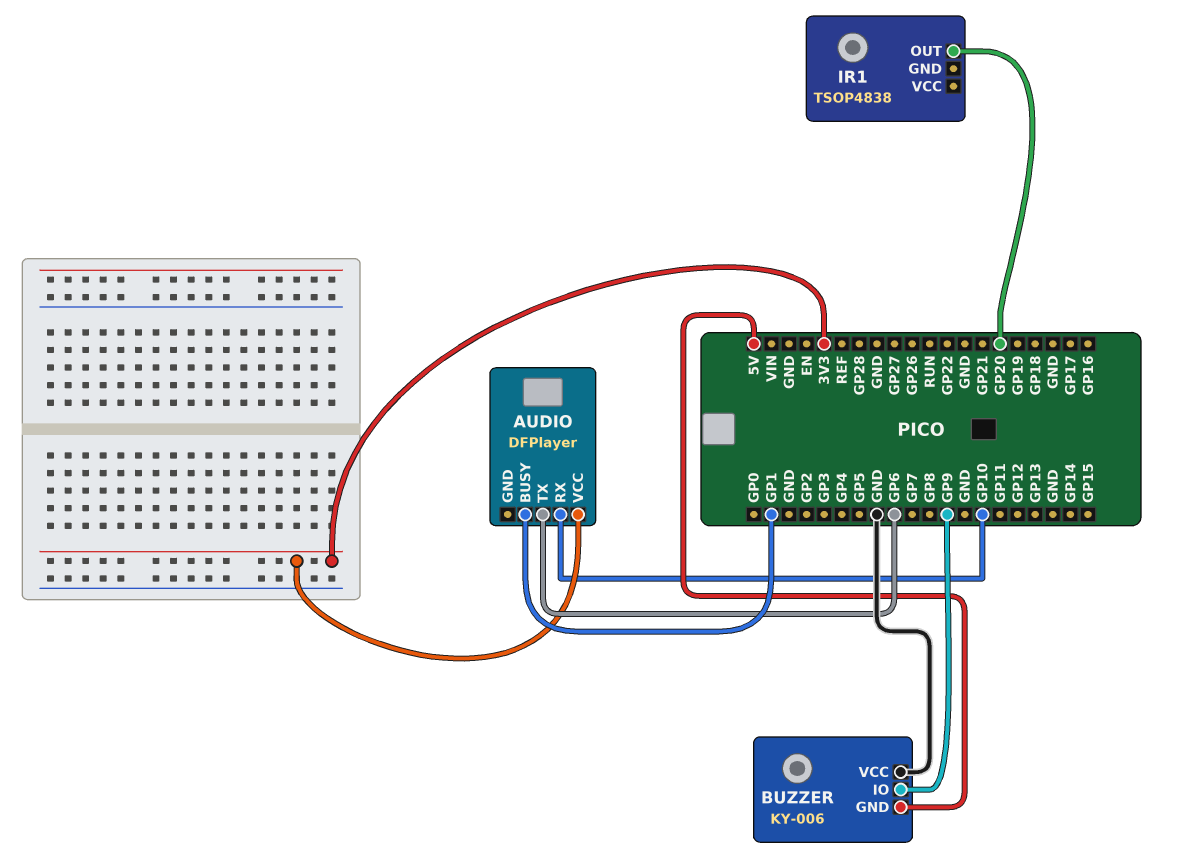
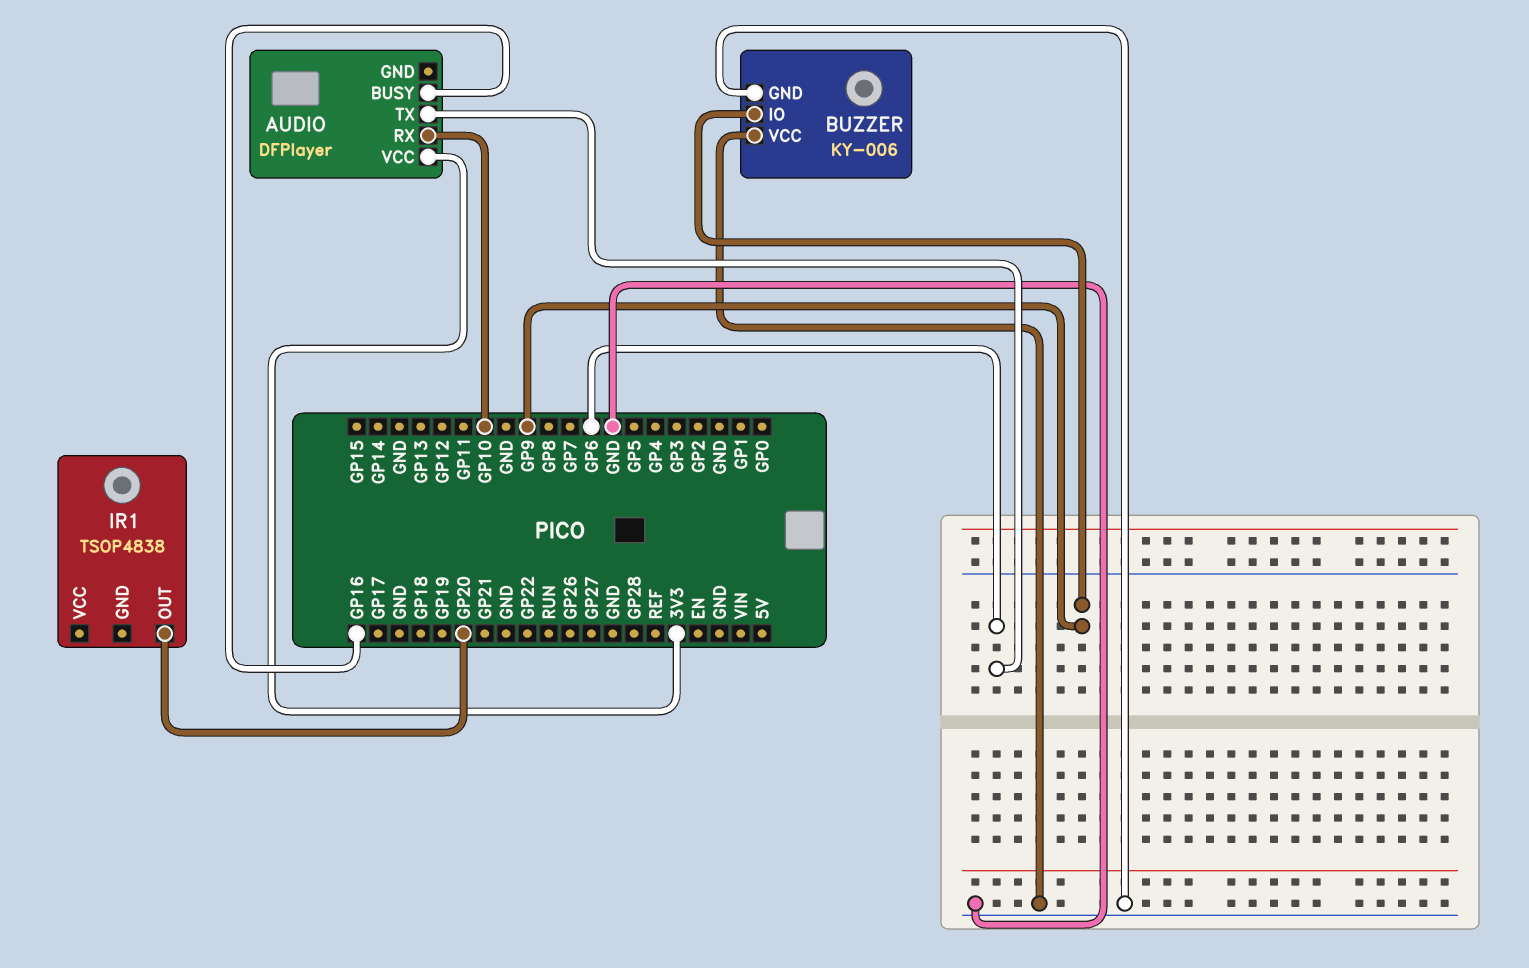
AUDIO pin BUSY: GP1 -> GP16
BUZZER pin GND: 5V -> GND

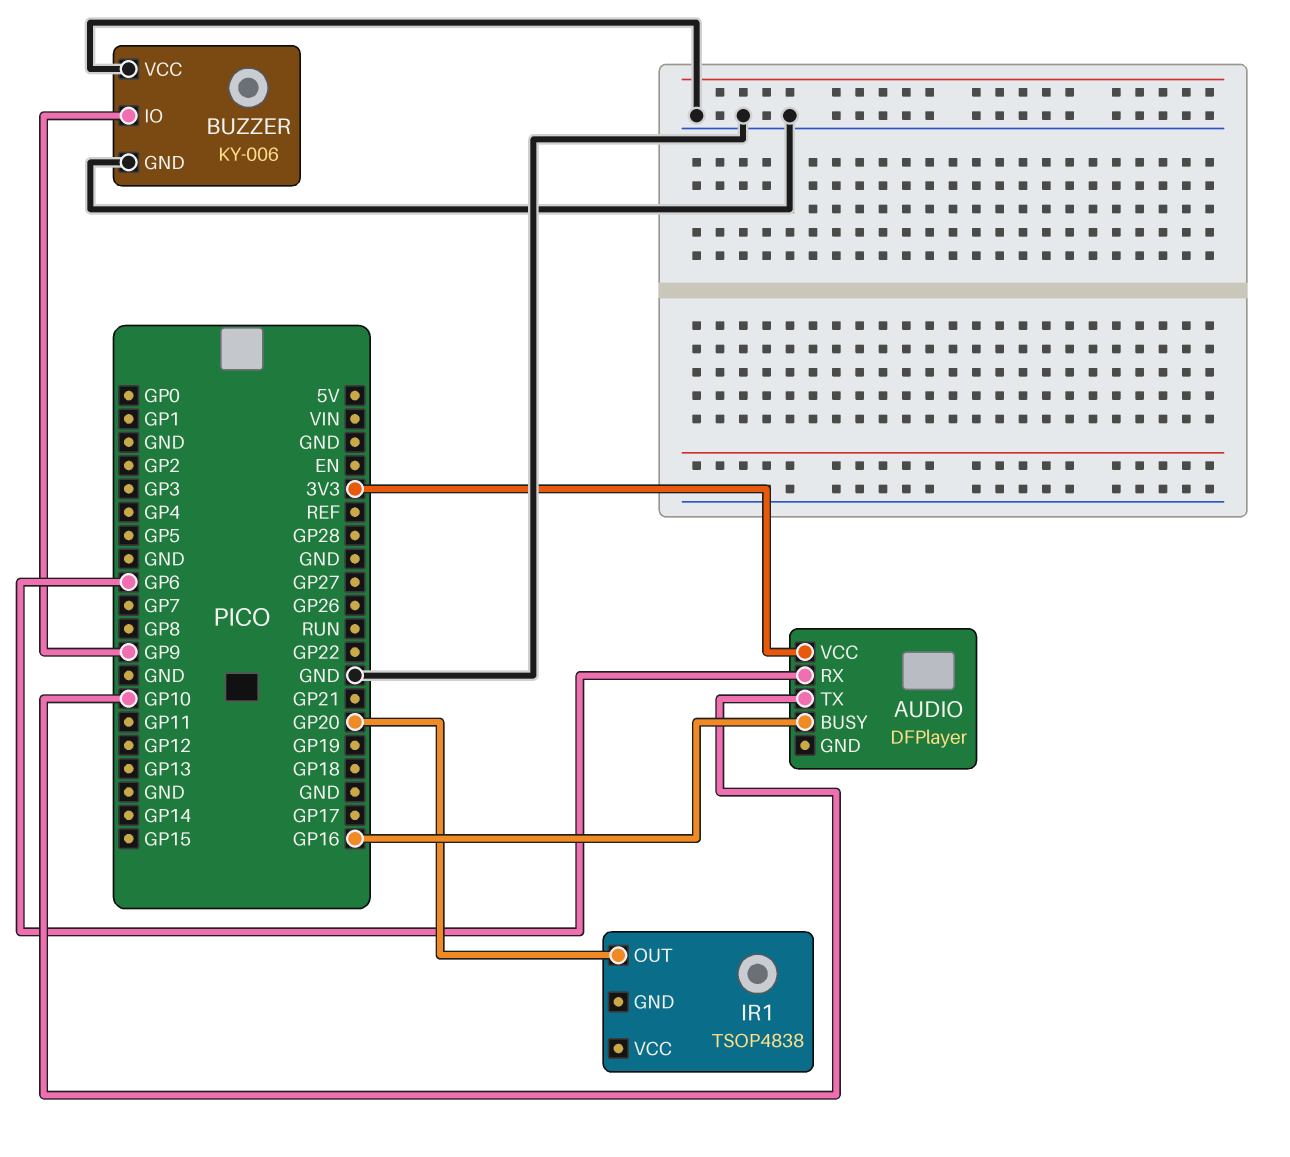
AUDIO pin RX: GP10 -> GP6
AUDIO pin TX: GP6 -> GP10

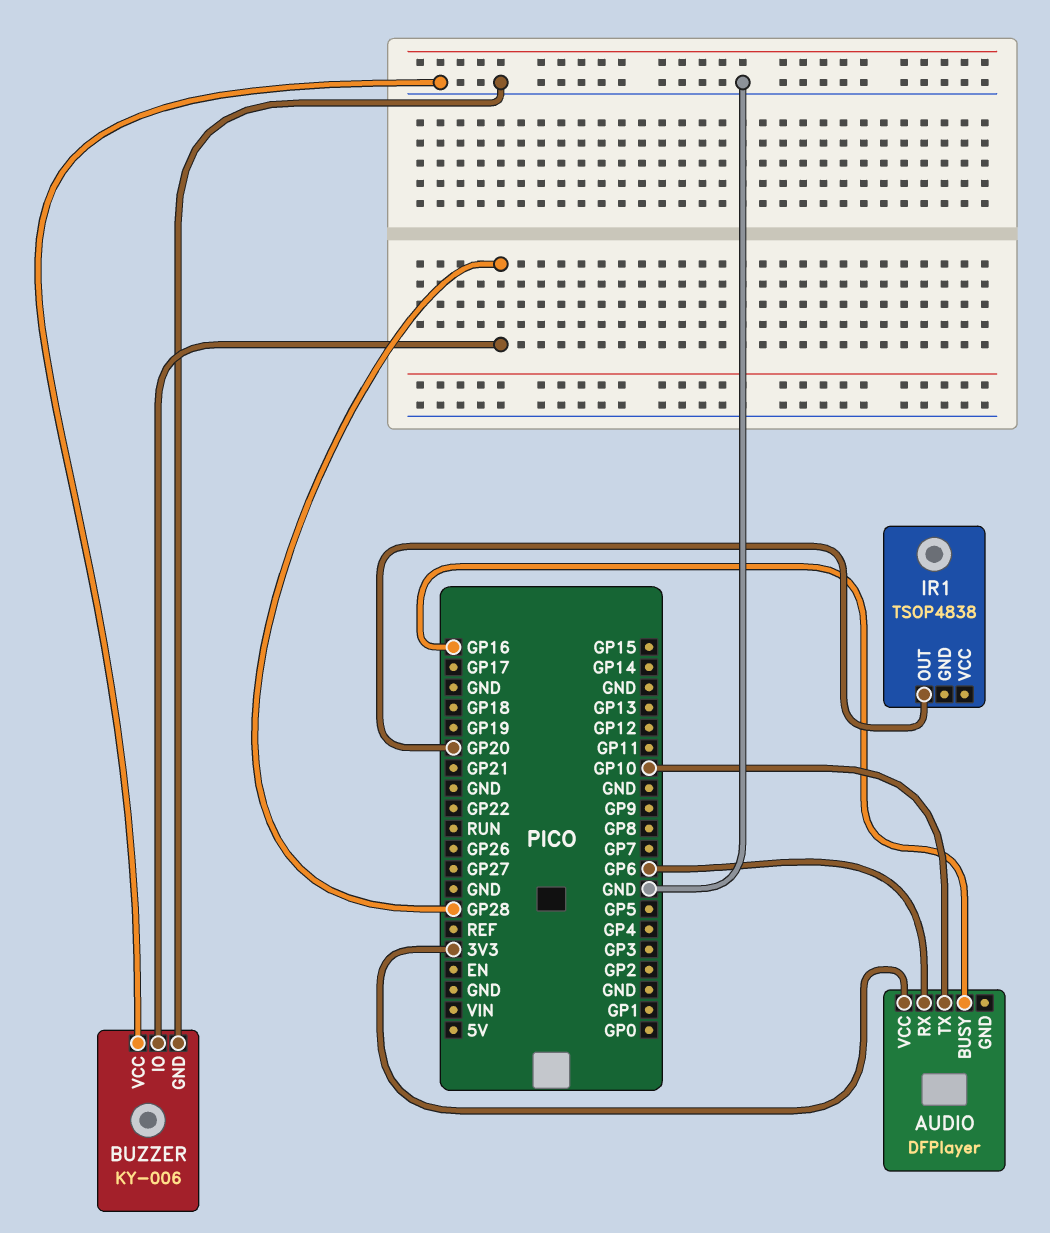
BUZZER pin IO: GP9 -> GP28

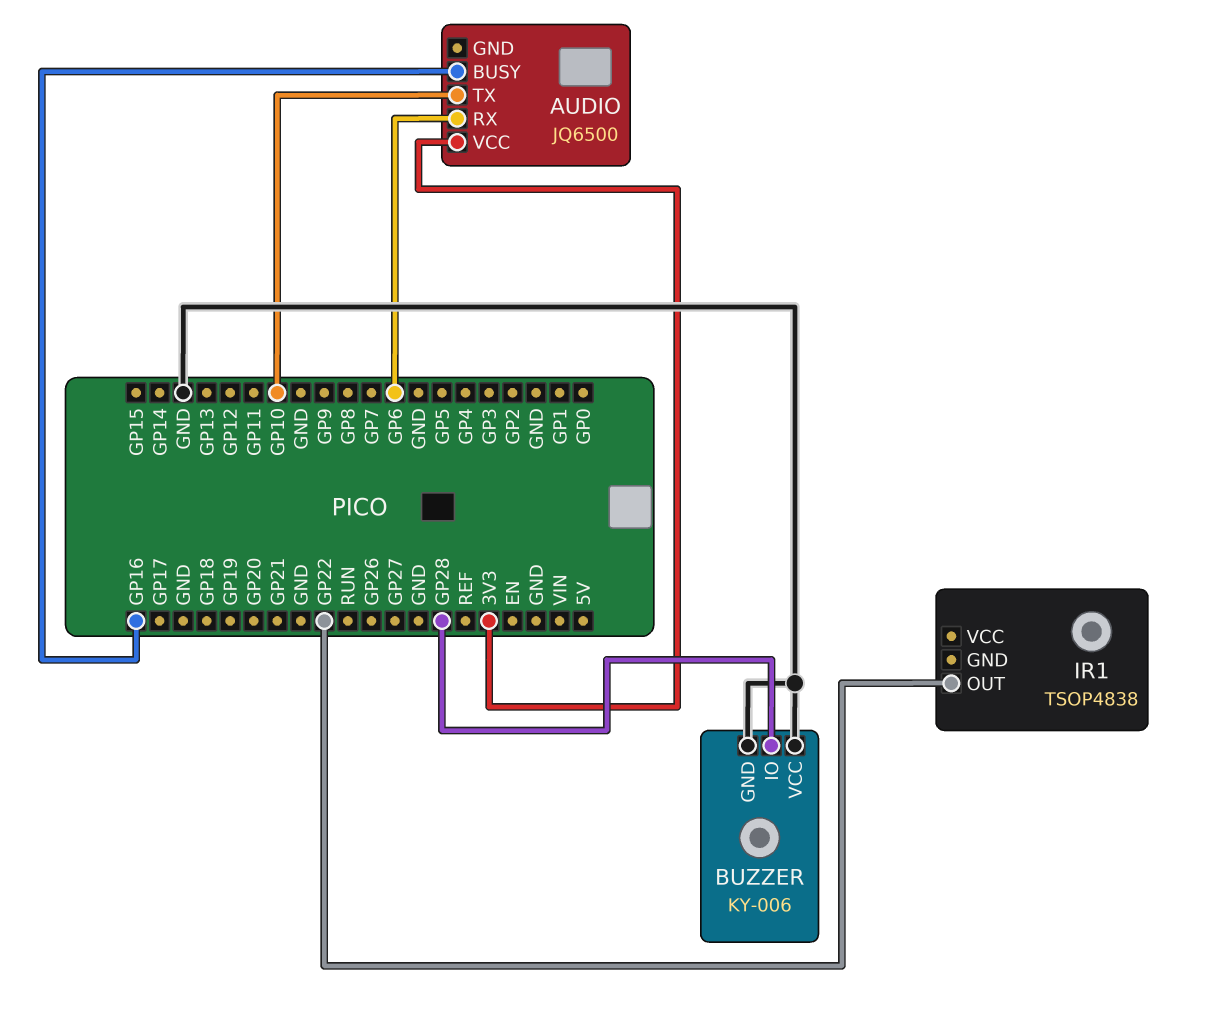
AUDIO: DFPlayer -> JQ6500
IR1 pin OUT: GP20 -> GP22

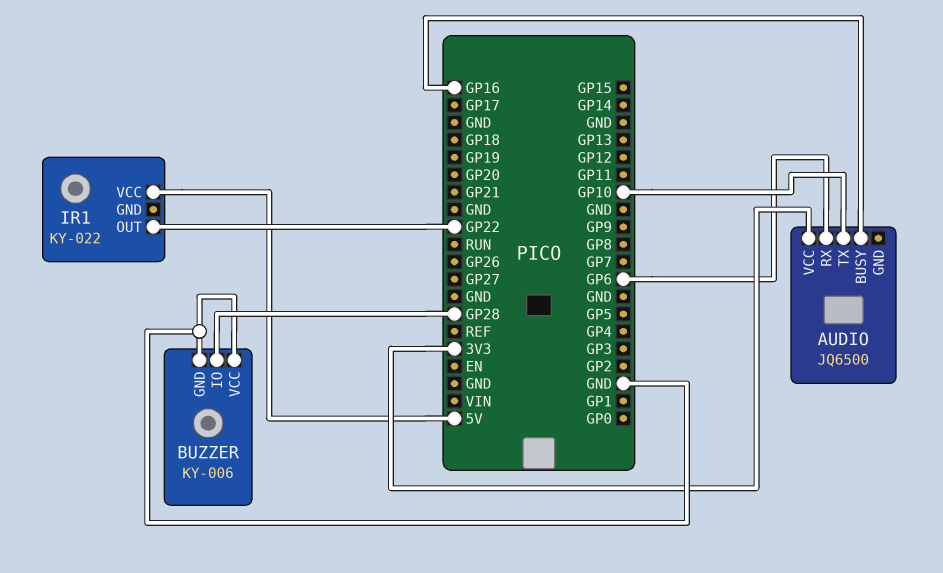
IR1: TSOP4838 -> KY-022
IR1 pin VCC: none -> 5V

